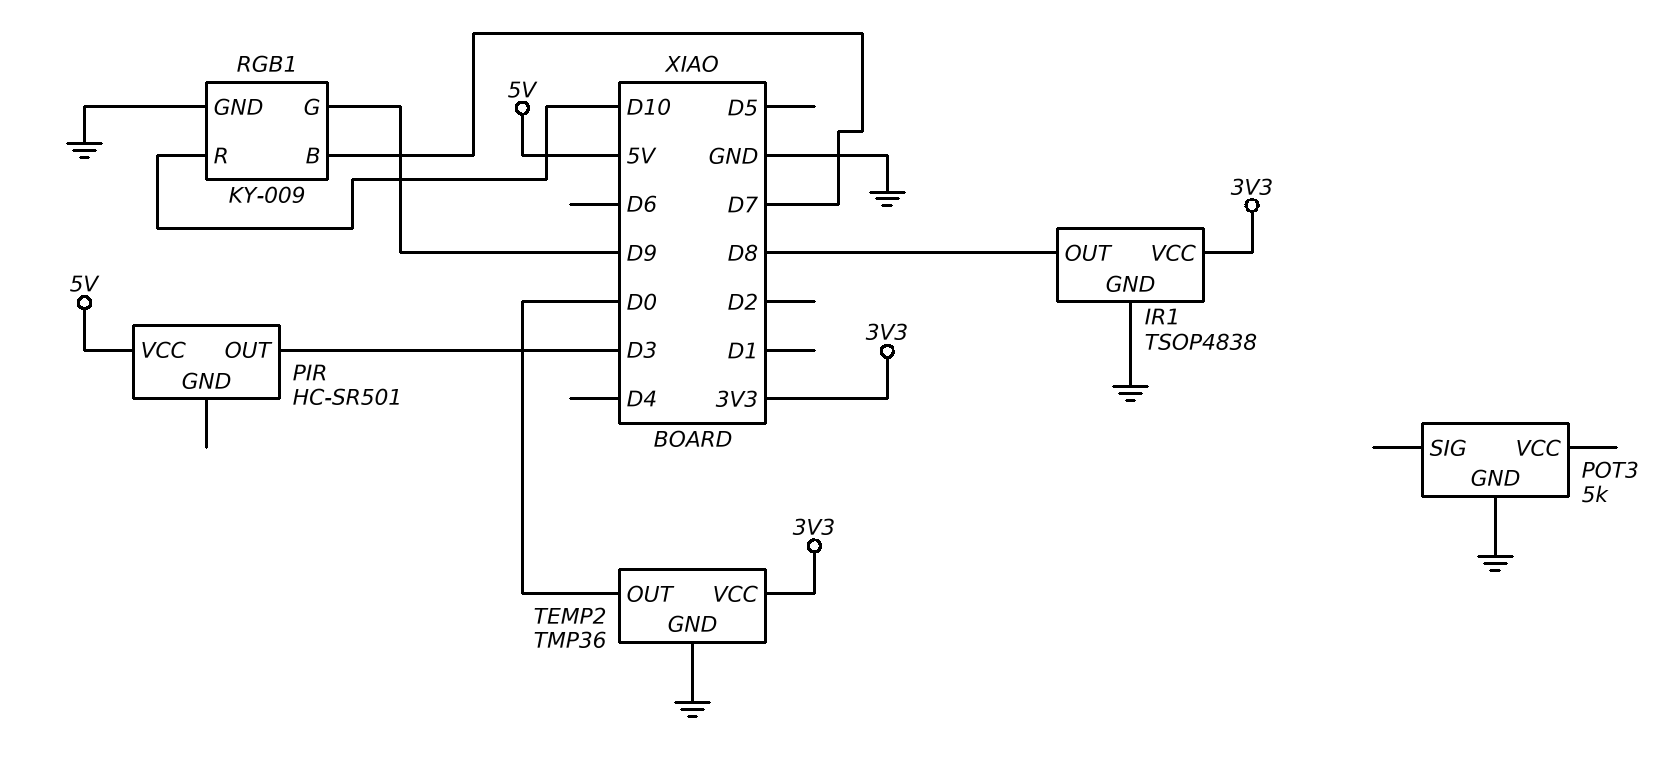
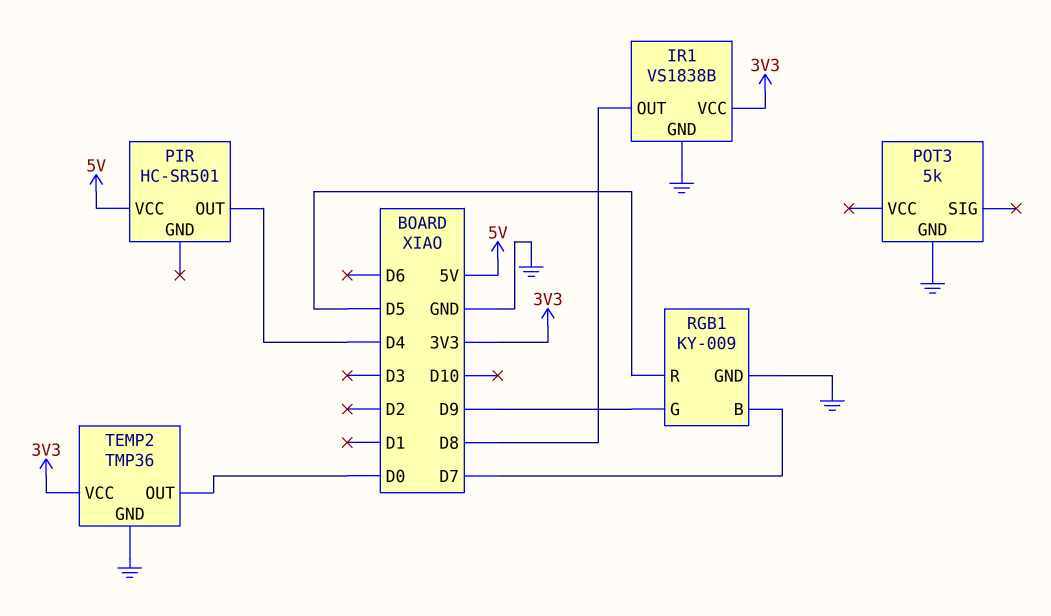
IR1: TSOP4838 -> VS1838B
PIR pin OUT: D3 -> D4
RGB1 pin R: D10 -> D5

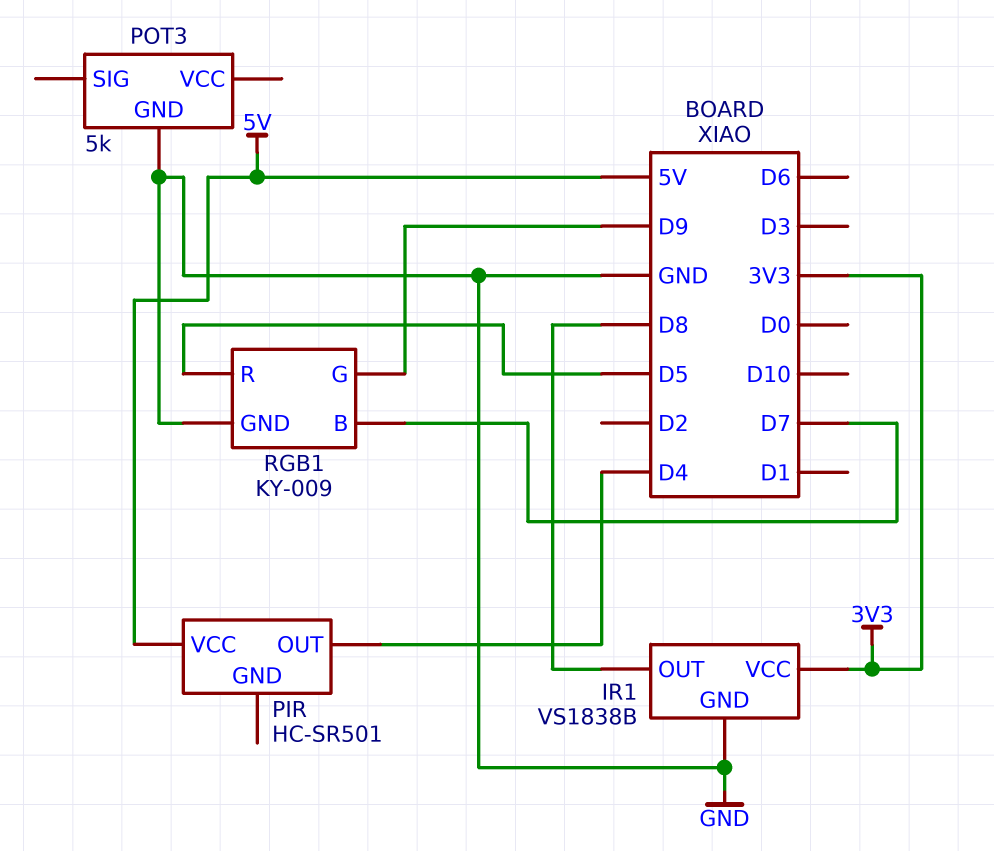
TEMP2: TMP36 -> none
TEMP2 pin GND: GND -> none
TEMP2 pin OUT: D0 -> none
TEMP2 pin VCC: 3V3 -> none

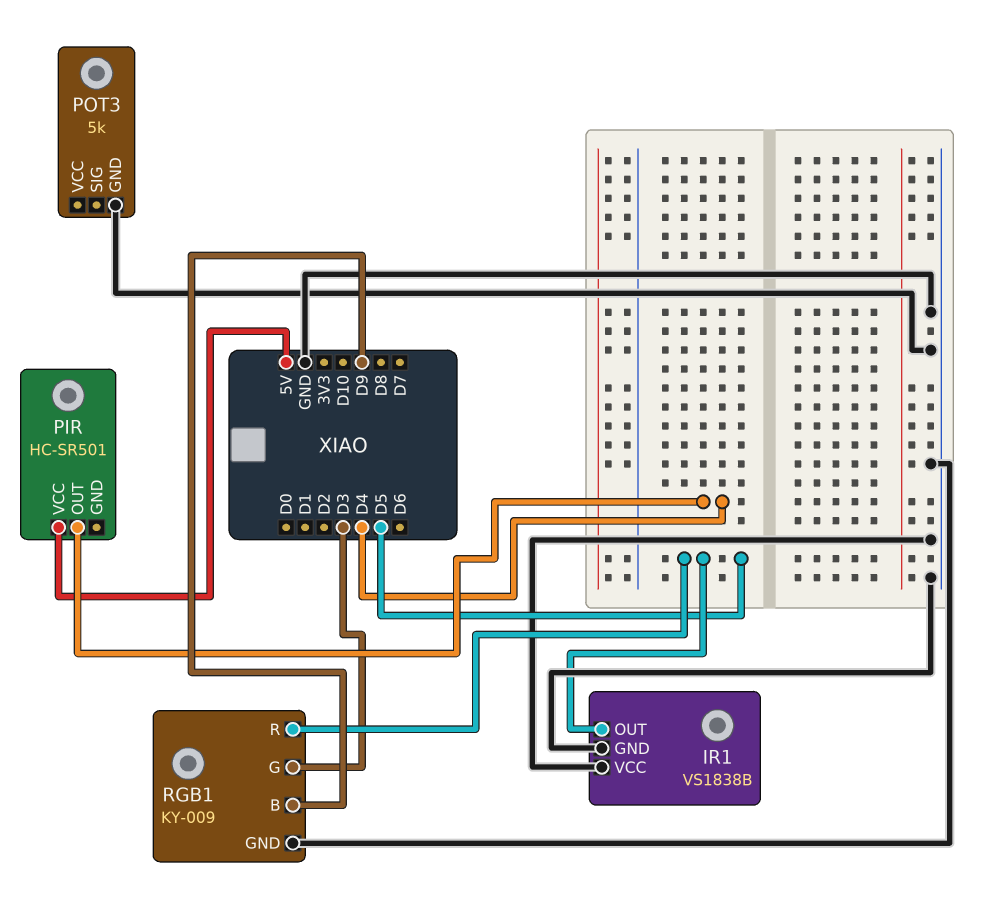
IR1 pin OUT: D8 -> D5
IR1 pin VCC: 3V3 -> GND
RGB1 pin B: D7 -> D9
RGB1 pin G: D9 -> D3

